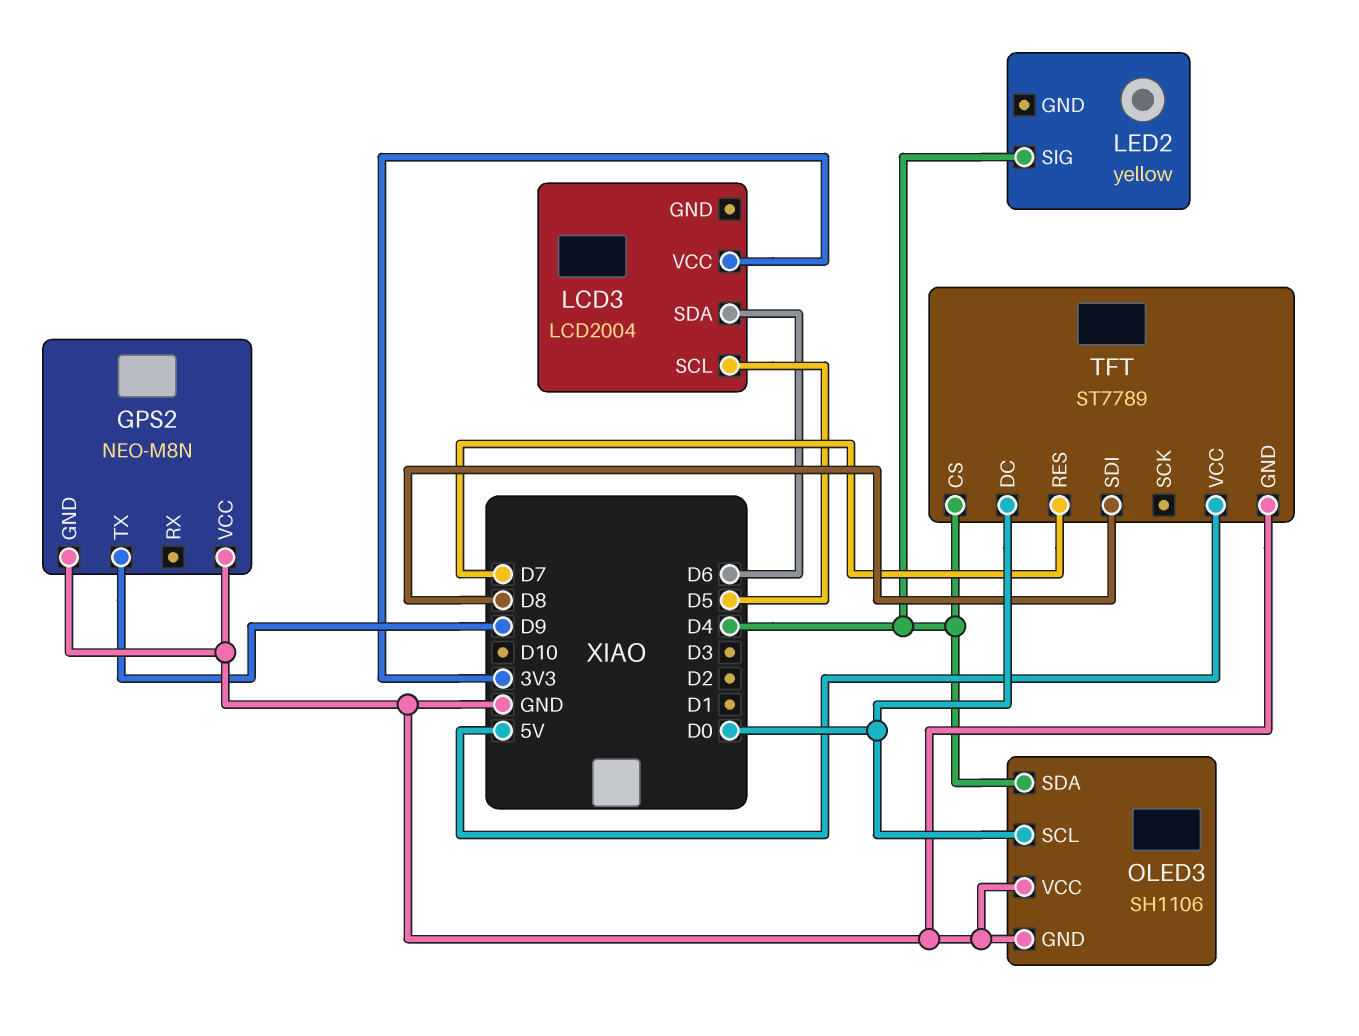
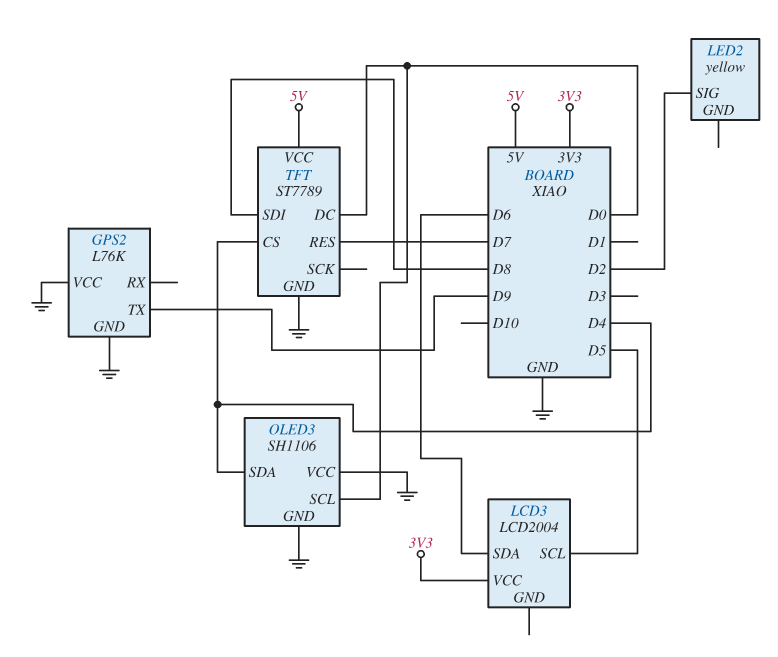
GPS2: NEO-M8N -> L76K
LED2 pin SIG: D4 -> D2

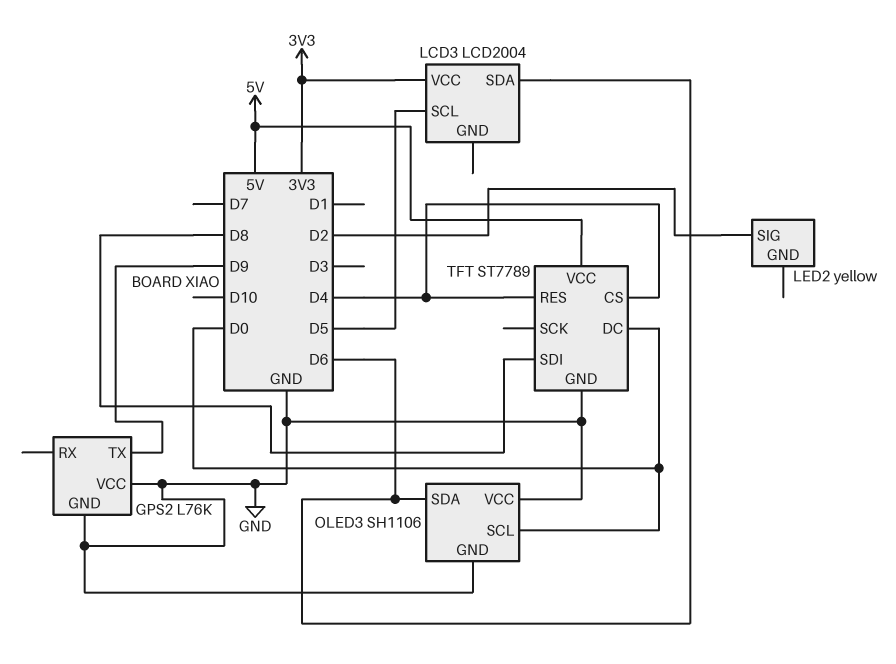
OLED3 pin SDA: D4 -> D6
TFT pin RES: D7 -> D4

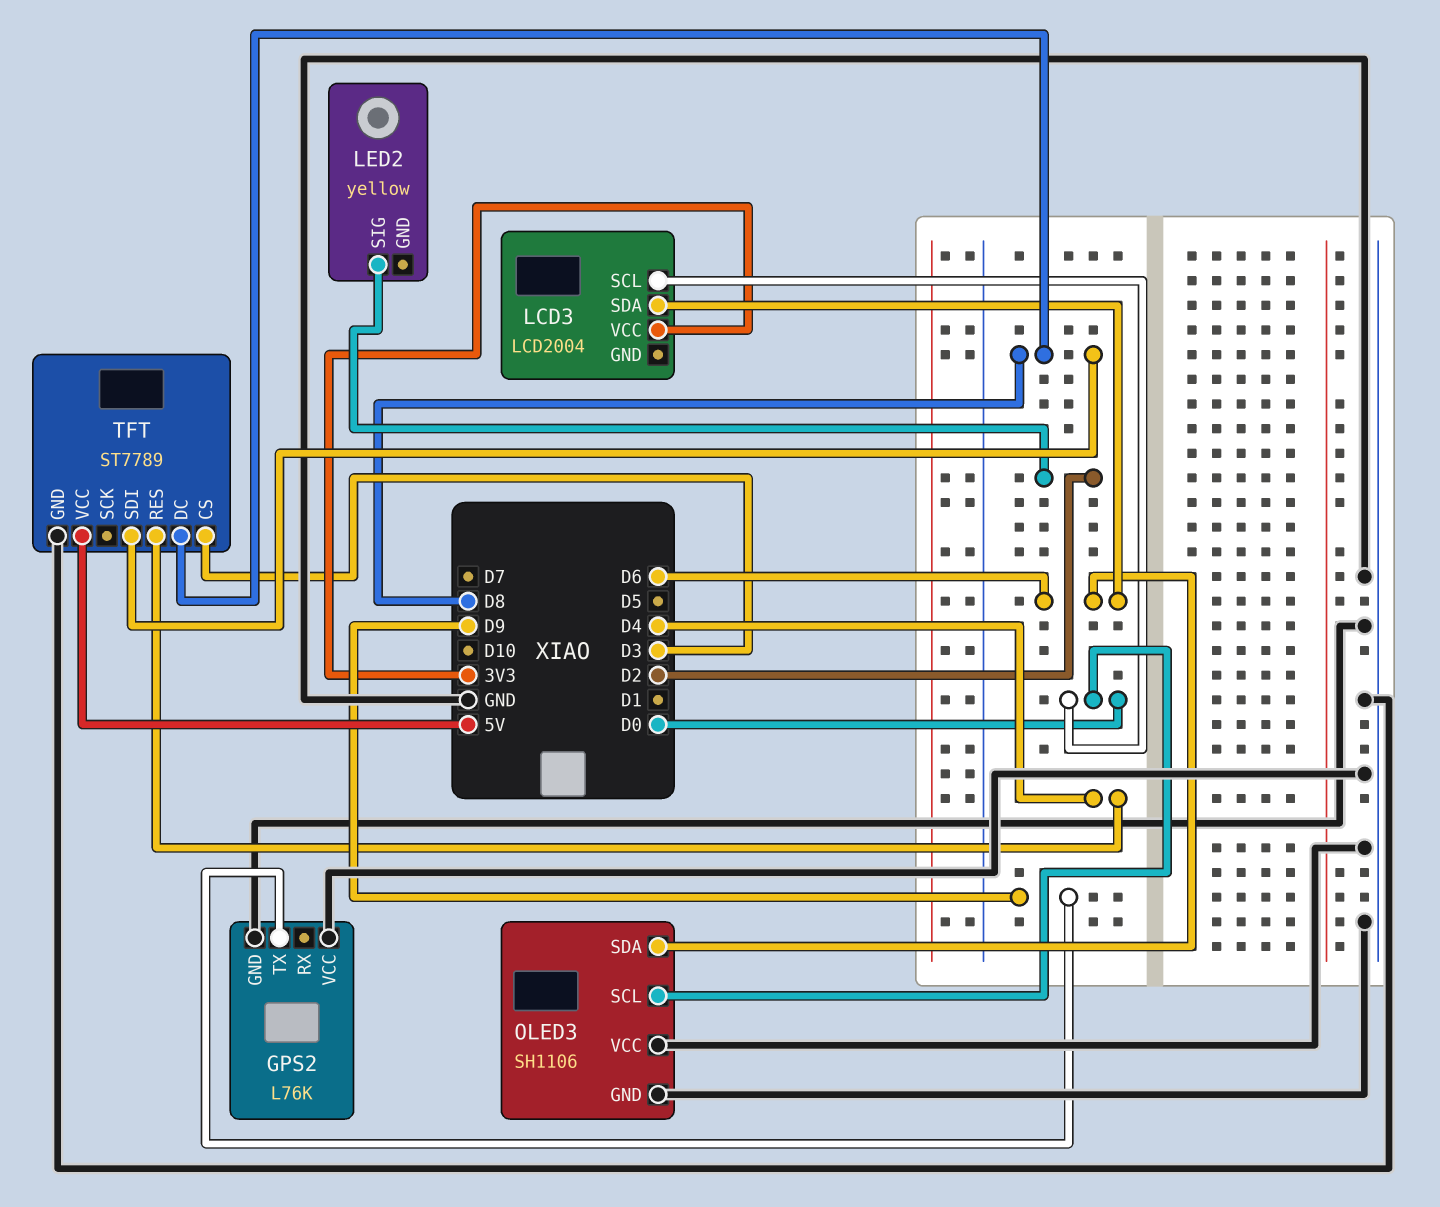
LCD3 pin SCL: D5 -> D0
TFT pin CS: D4 -> D3
TFT pin DC: D0 -> D8

